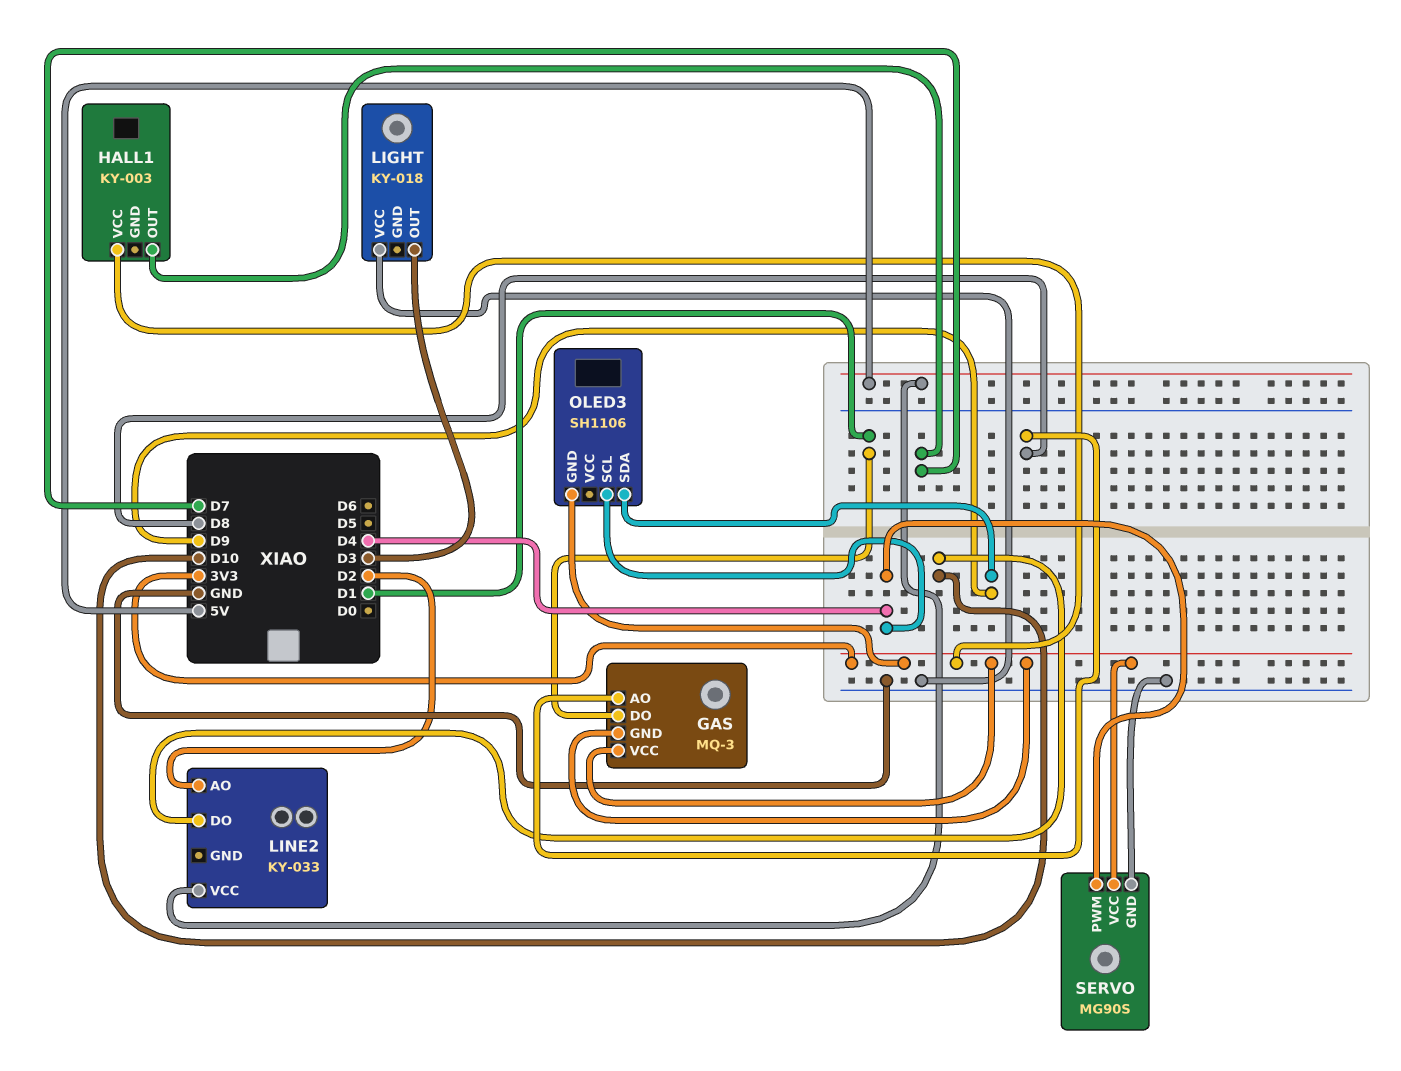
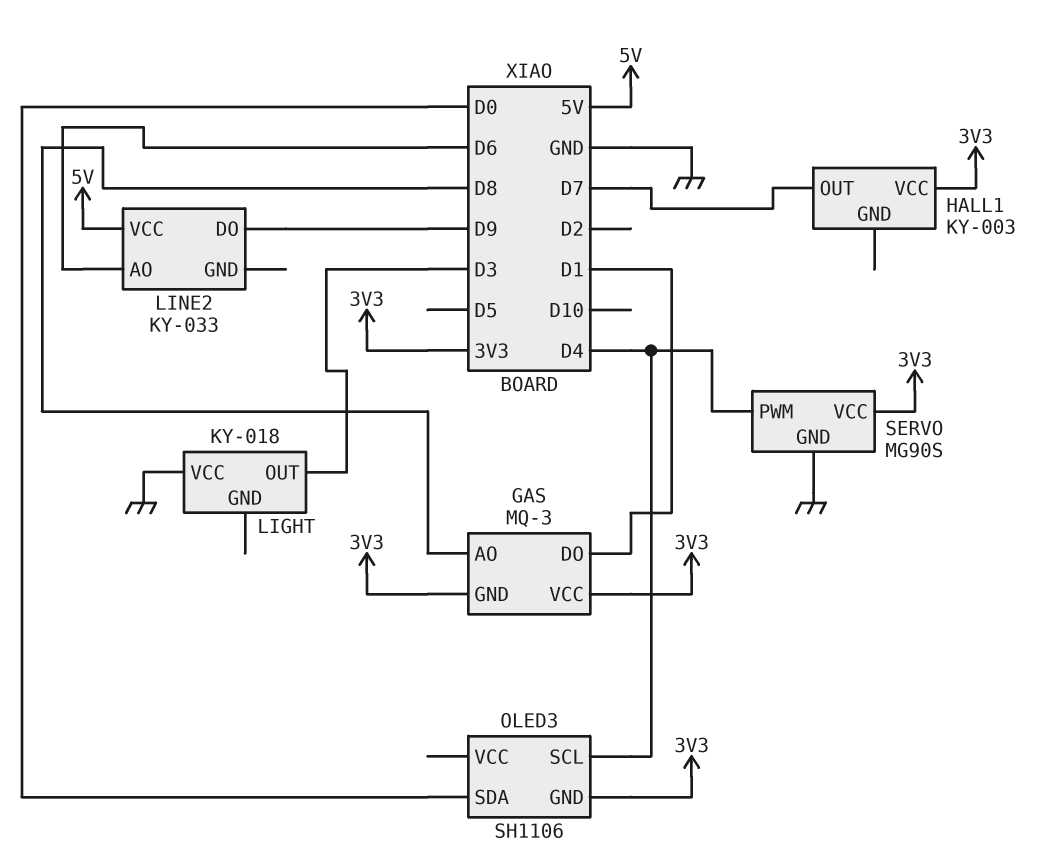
LINE2 pin AO: D2 -> D6
LINE2 pin DO: D10 -> D9
OLED3 pin SDA: D9 -> D0

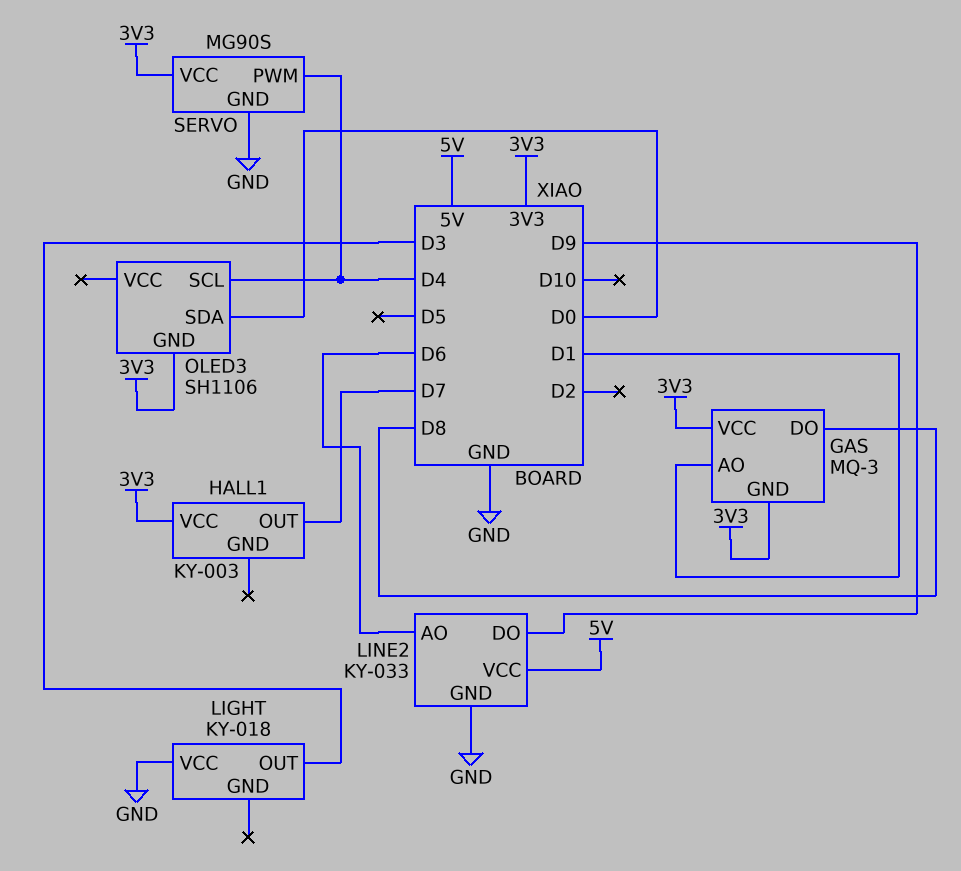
GAS pin AO: D8 -> D1
GAS pin DO: D1 -> D8
LINE2 pin GND: none -> GND

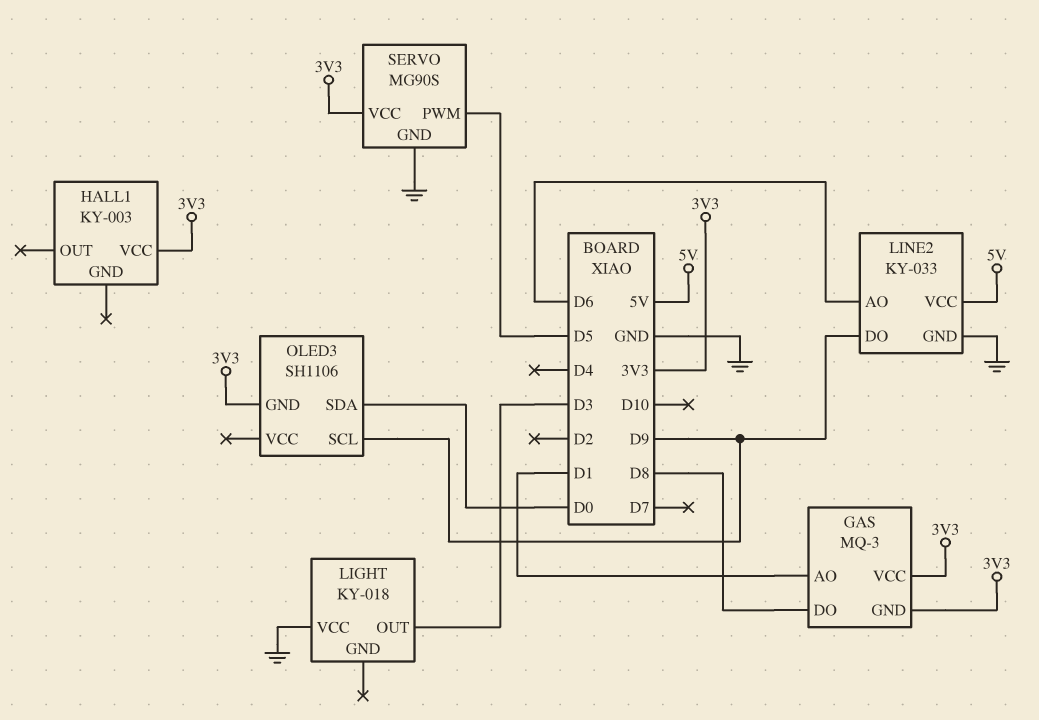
HALL1 pin OUT: D7 -> none
OLED3 pin SCL: D4 -> D9
SERVO pin PWM: D4 -> D5

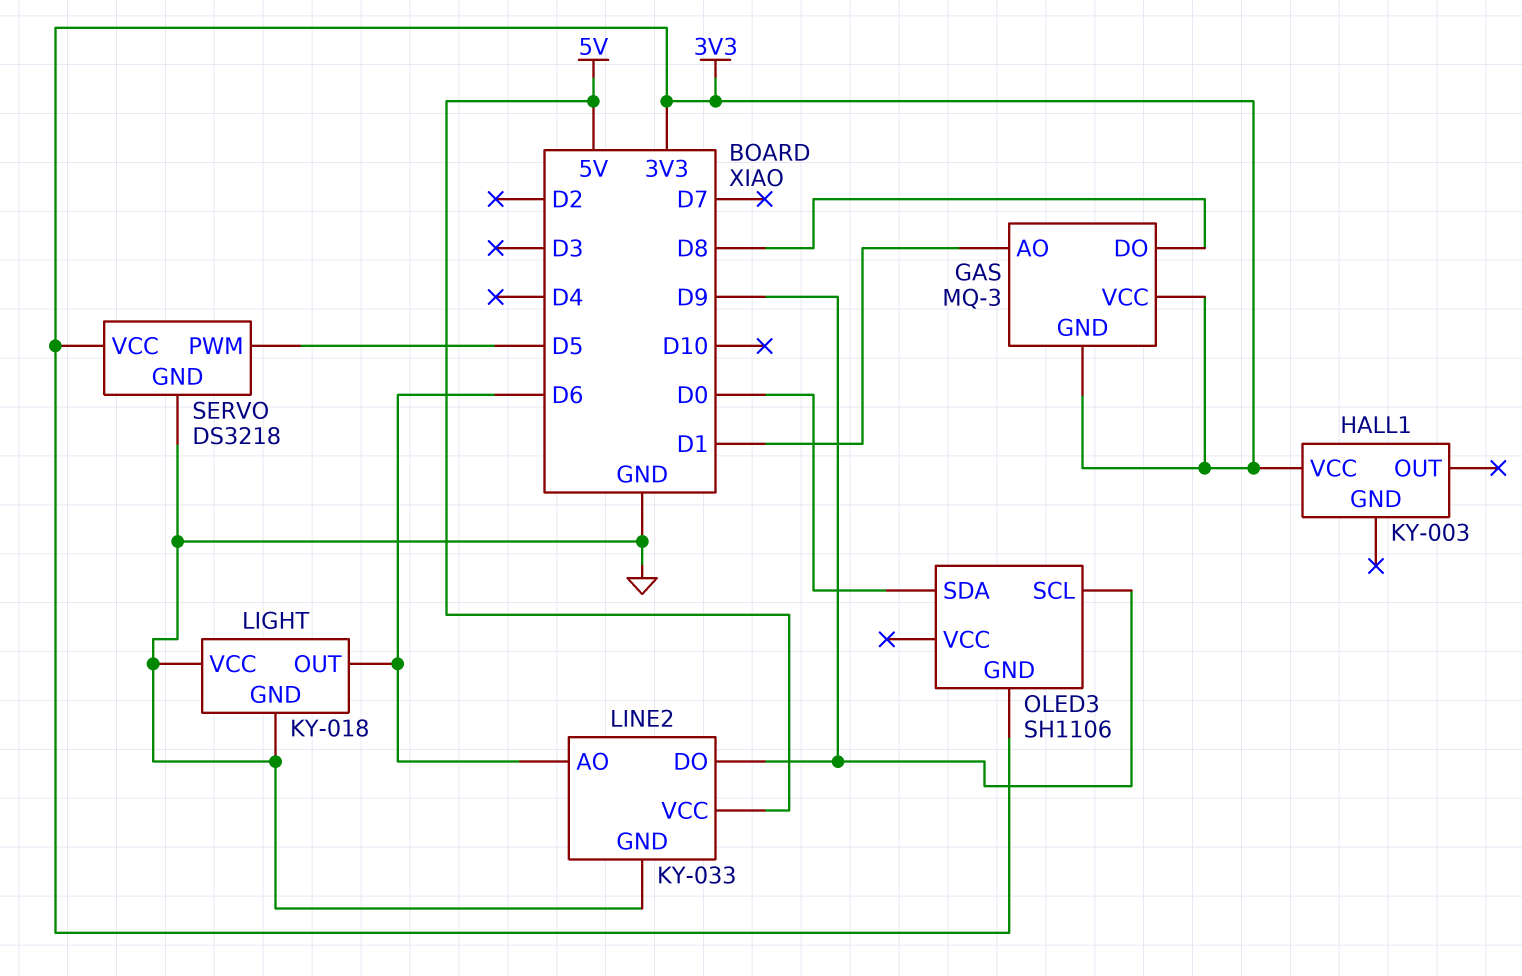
LIGHT pin GND: none -> GND
LIGHT pin OUT: D3 -> D6
SERVO: MG90S -> DS3218

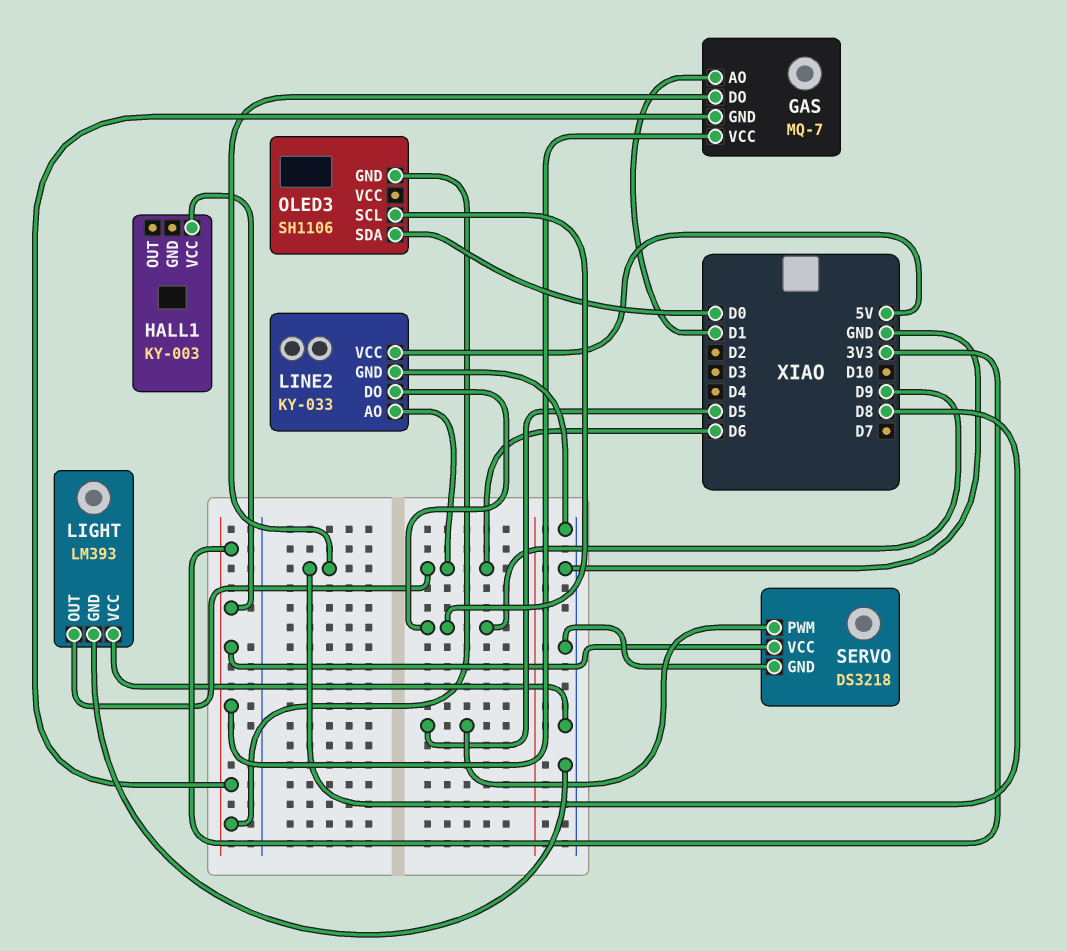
GAS: MQ-3 -> MQ-7
LIGHT: KY-018 -> LM393

